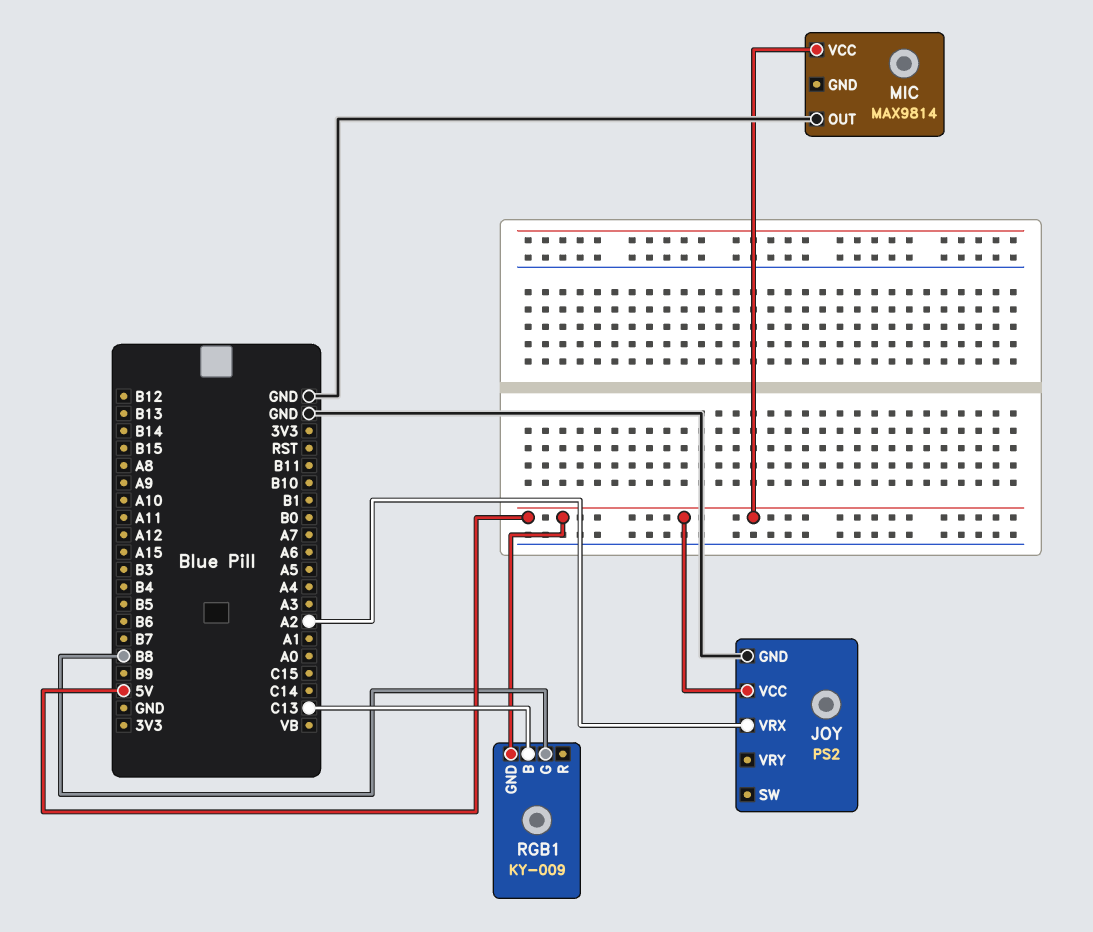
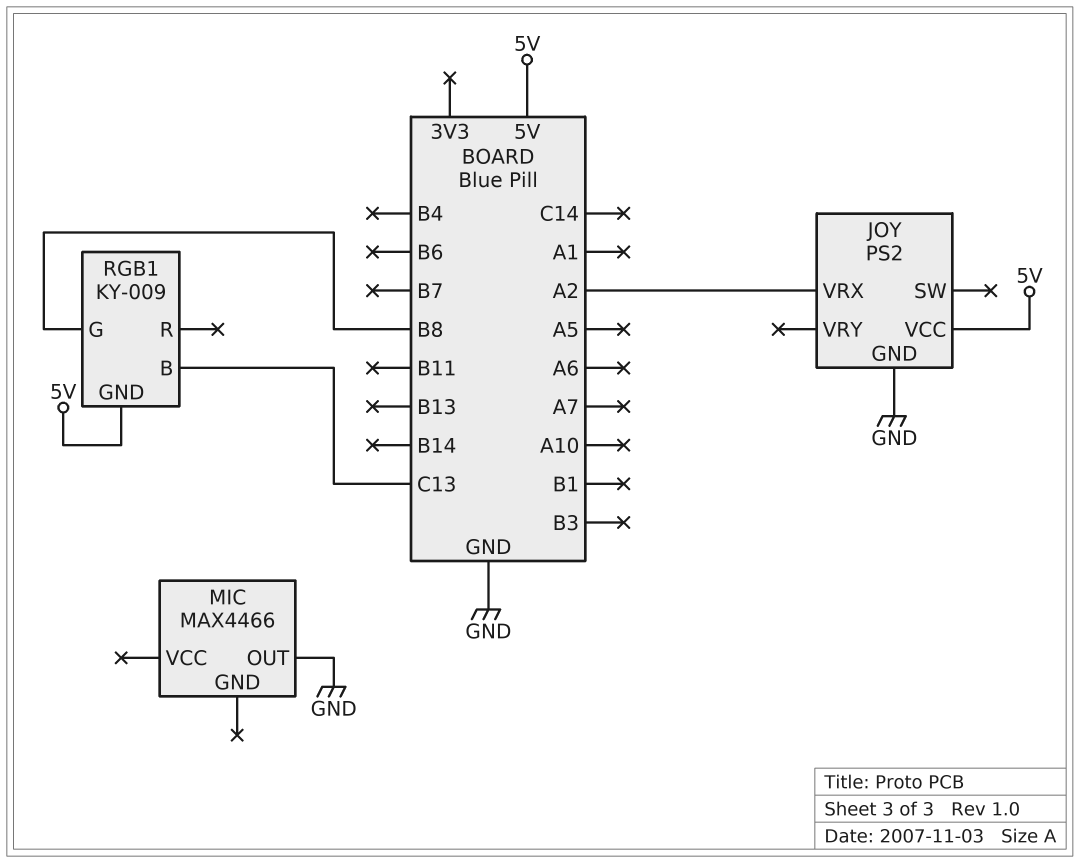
MIC: MAX9814 -> MAX4466
MIC pin VCC: 5V -> none

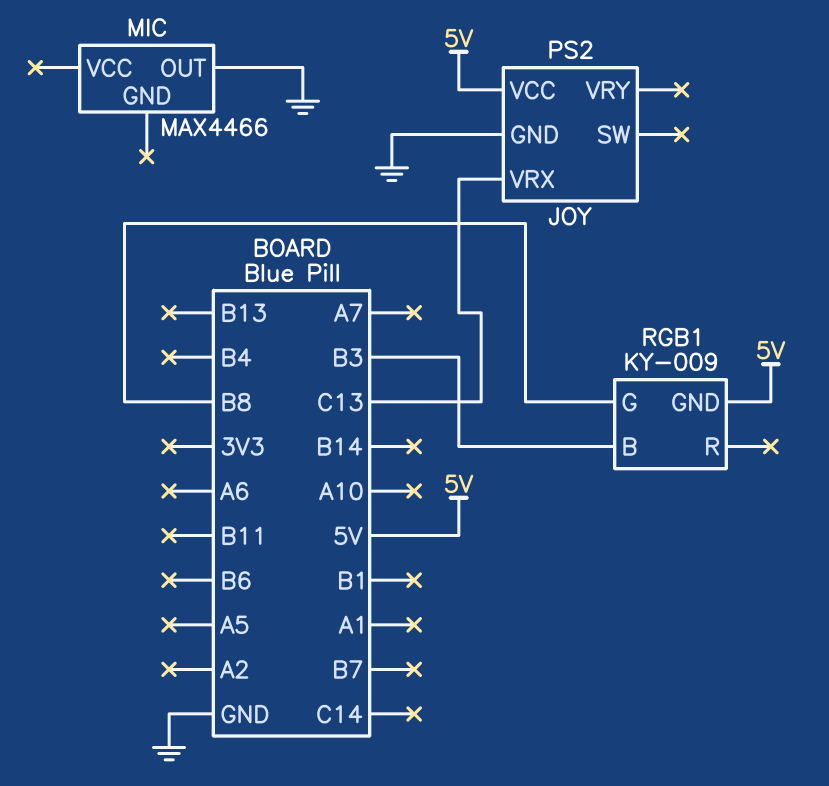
JOY pin VRX: A2 -> C13
RGB1 pin B: C13 -> B3

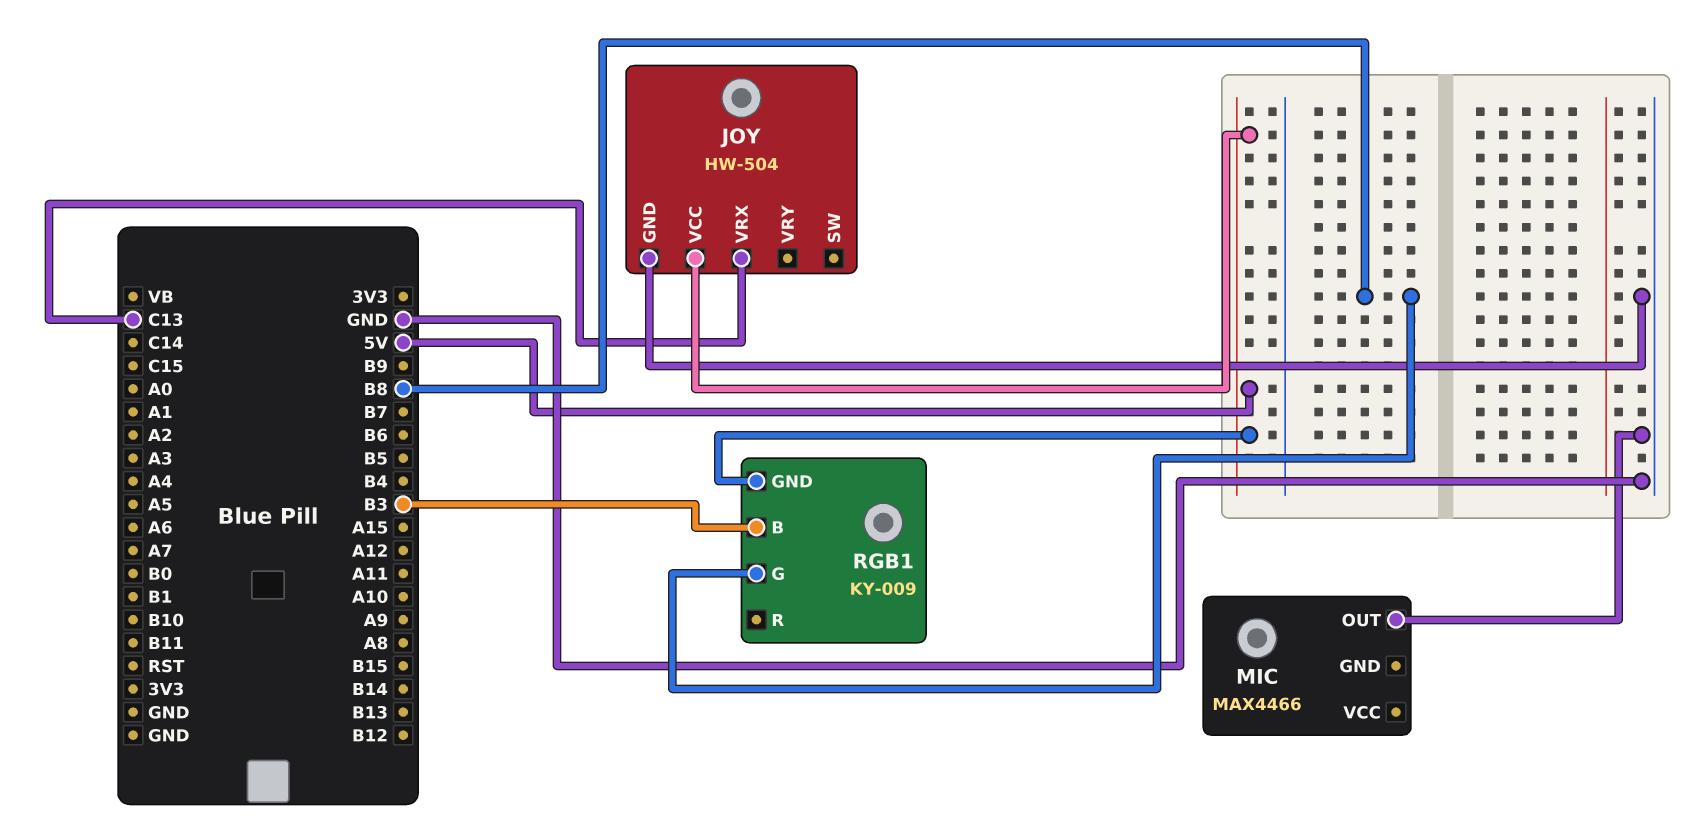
JOY: PS2 -> HW-504

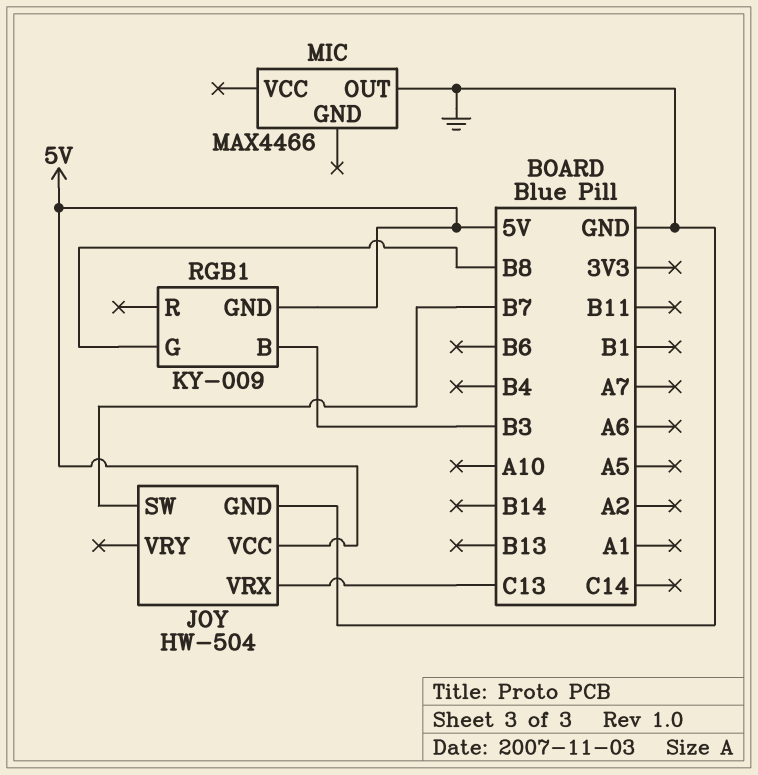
JOY pin SW: none -> B7

